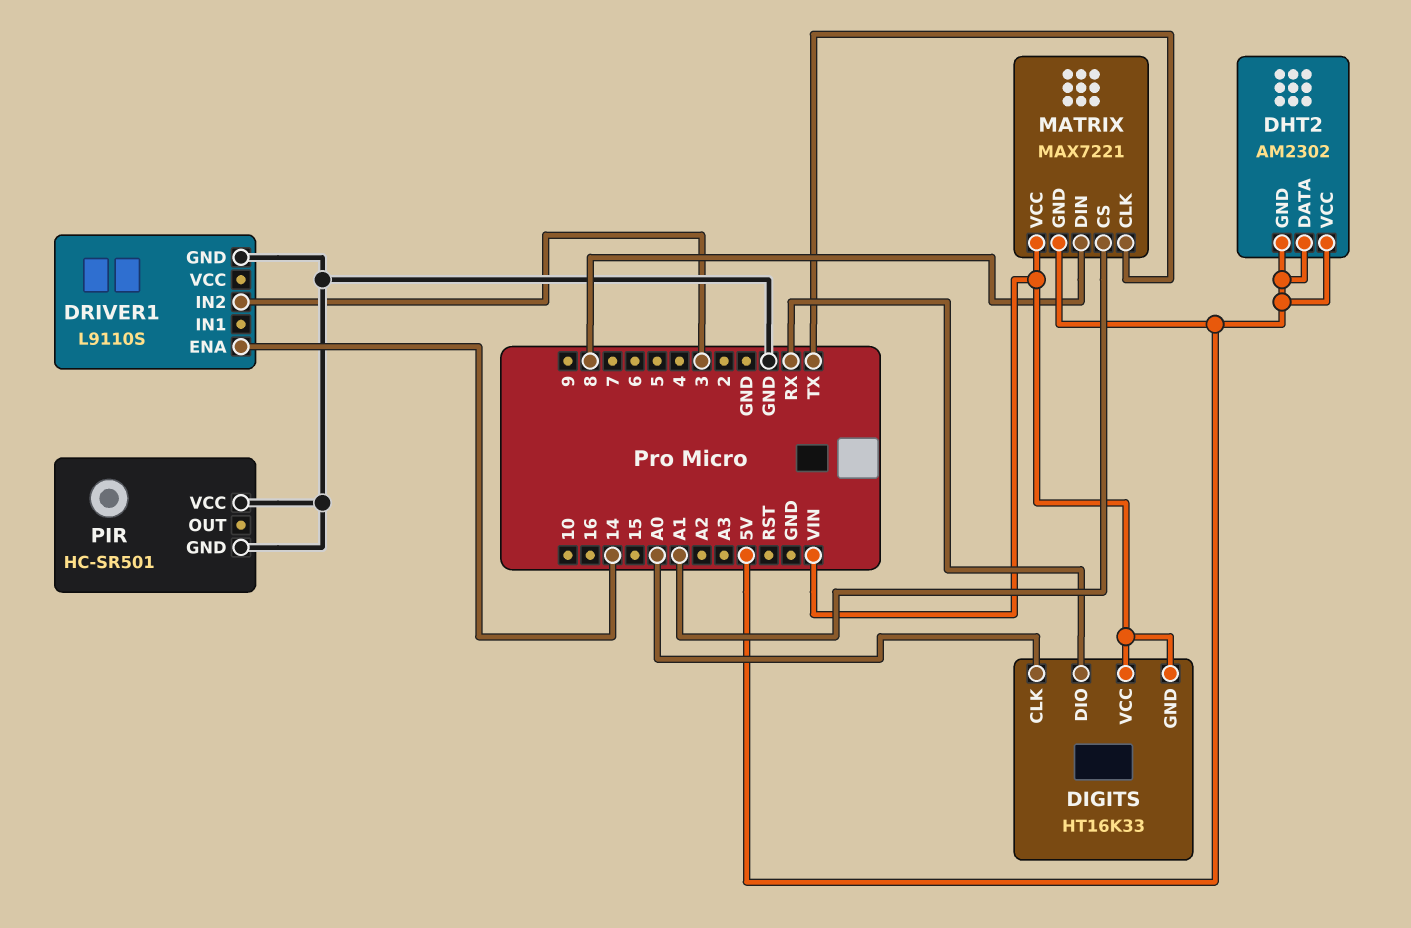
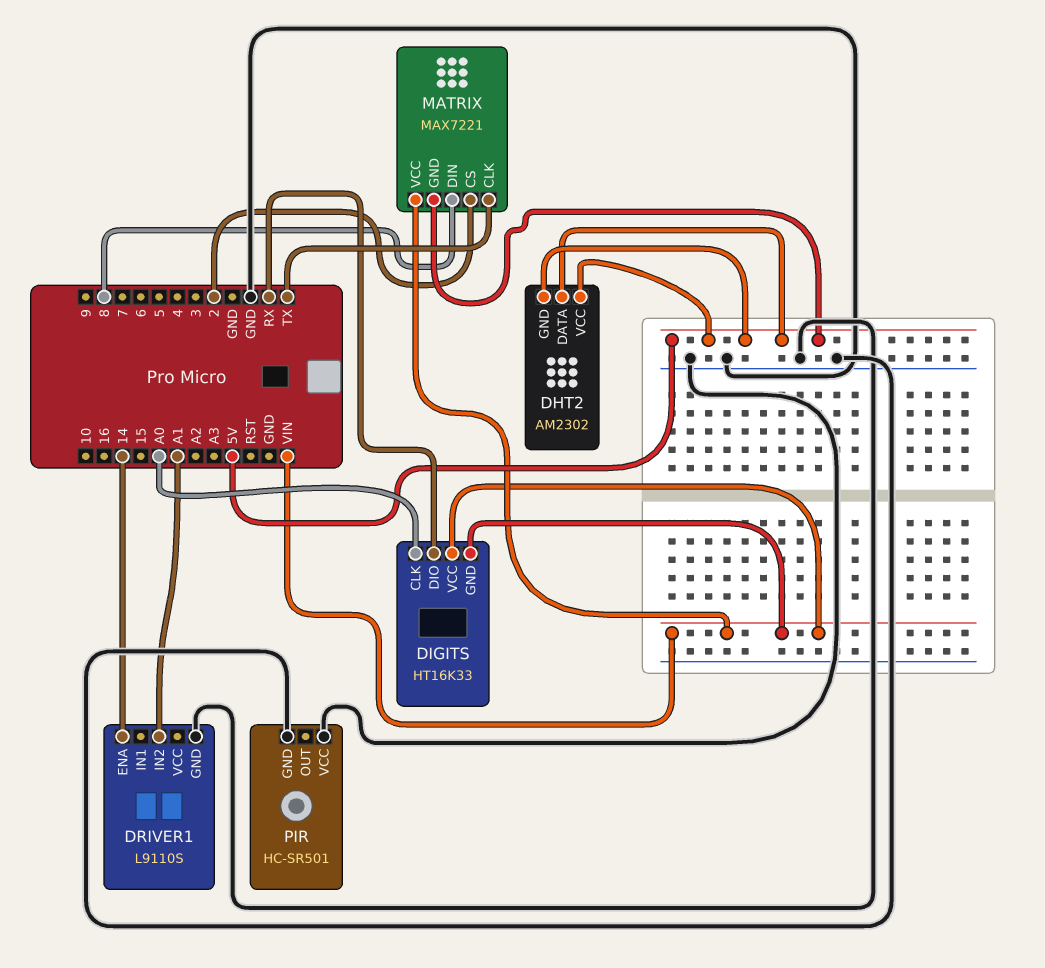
DRIVER1 pin IN2: 3 -> A1
MATRIX pin CS: A1 -> 2

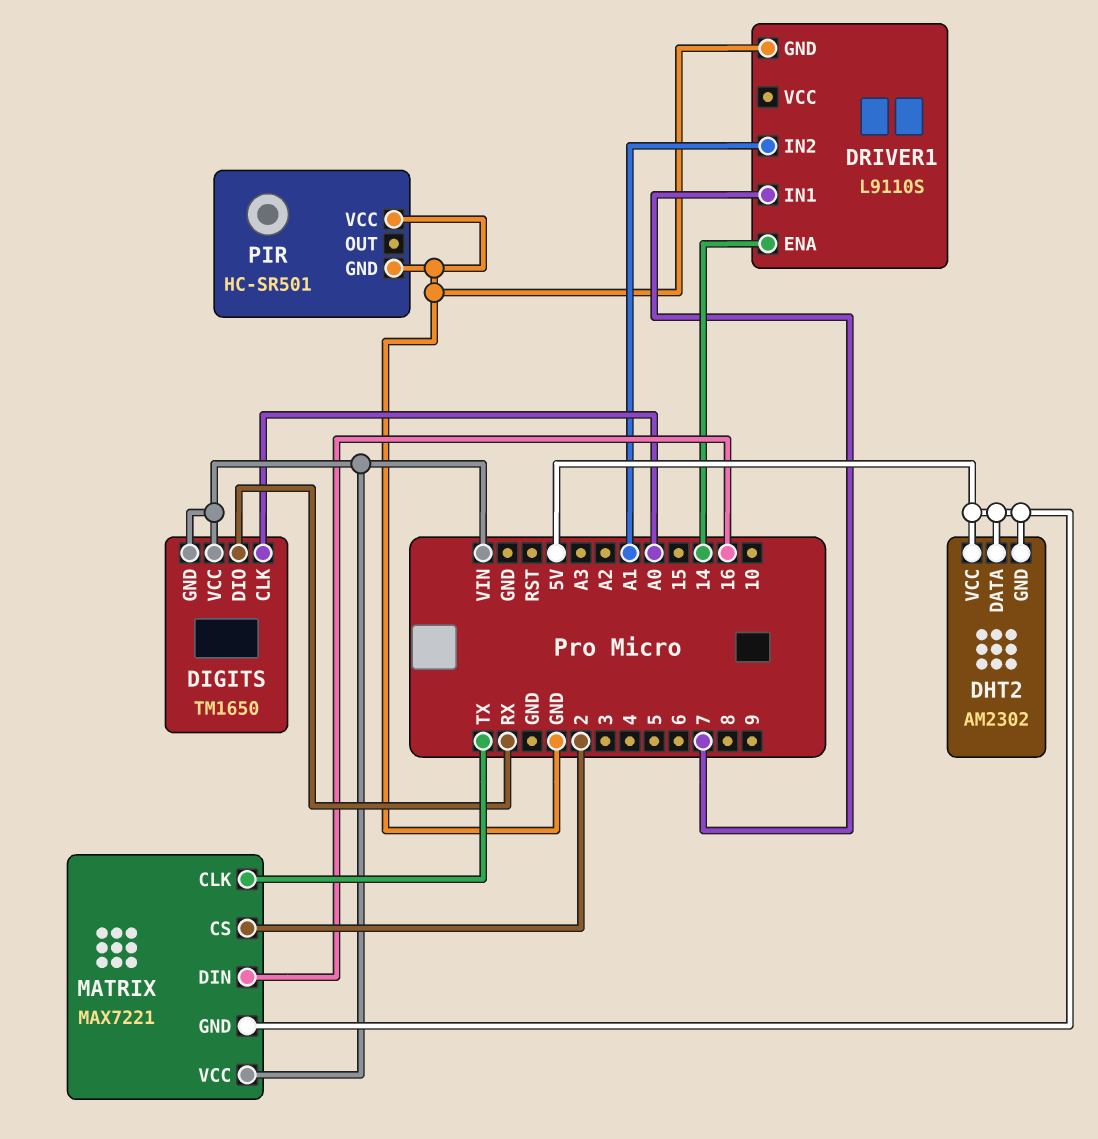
DIGITS: HT16K33 -> TM1650
DRIVER1 pin IN1: none -> 7
MATRIX pin DIN: 8 -> 16

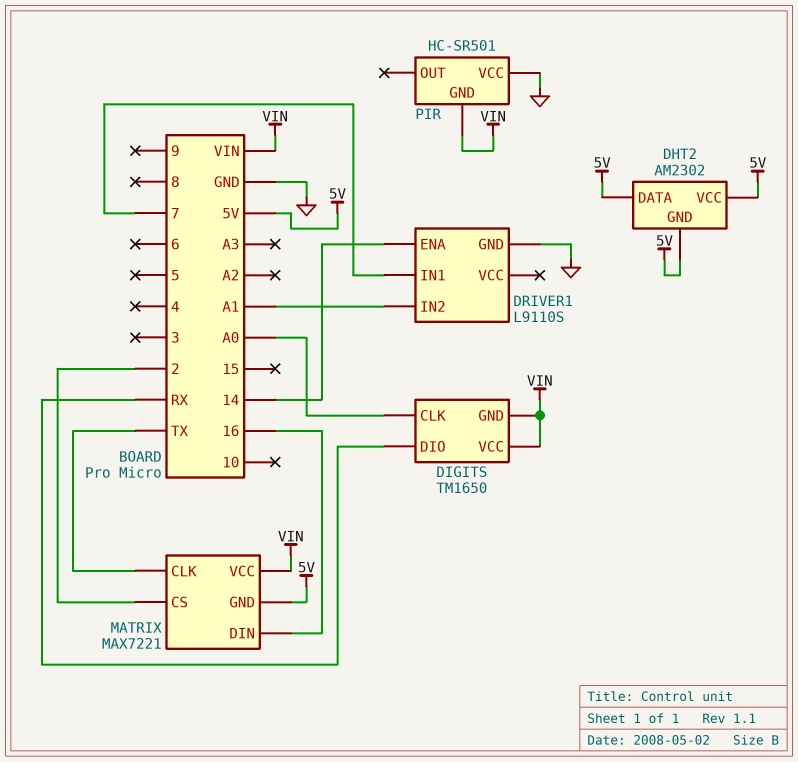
PIR pin GND: GND -> VIN

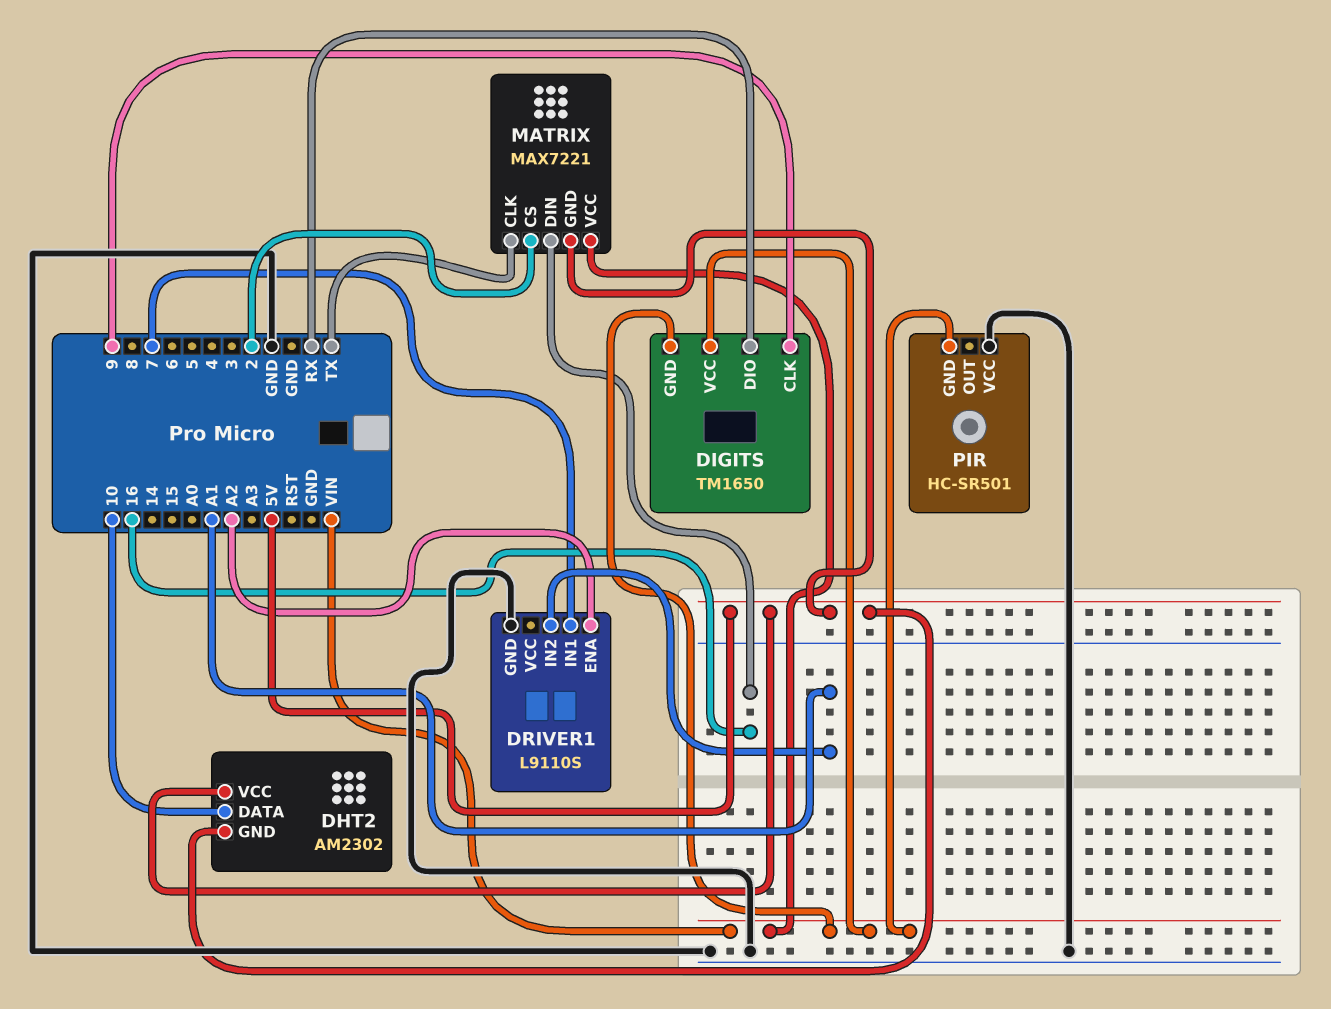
DHT2 pin DATA: 5V -> 10
DIGITS pin CLK: A0 -> 9
DRIVER1 pin ENA: 14 -> A2

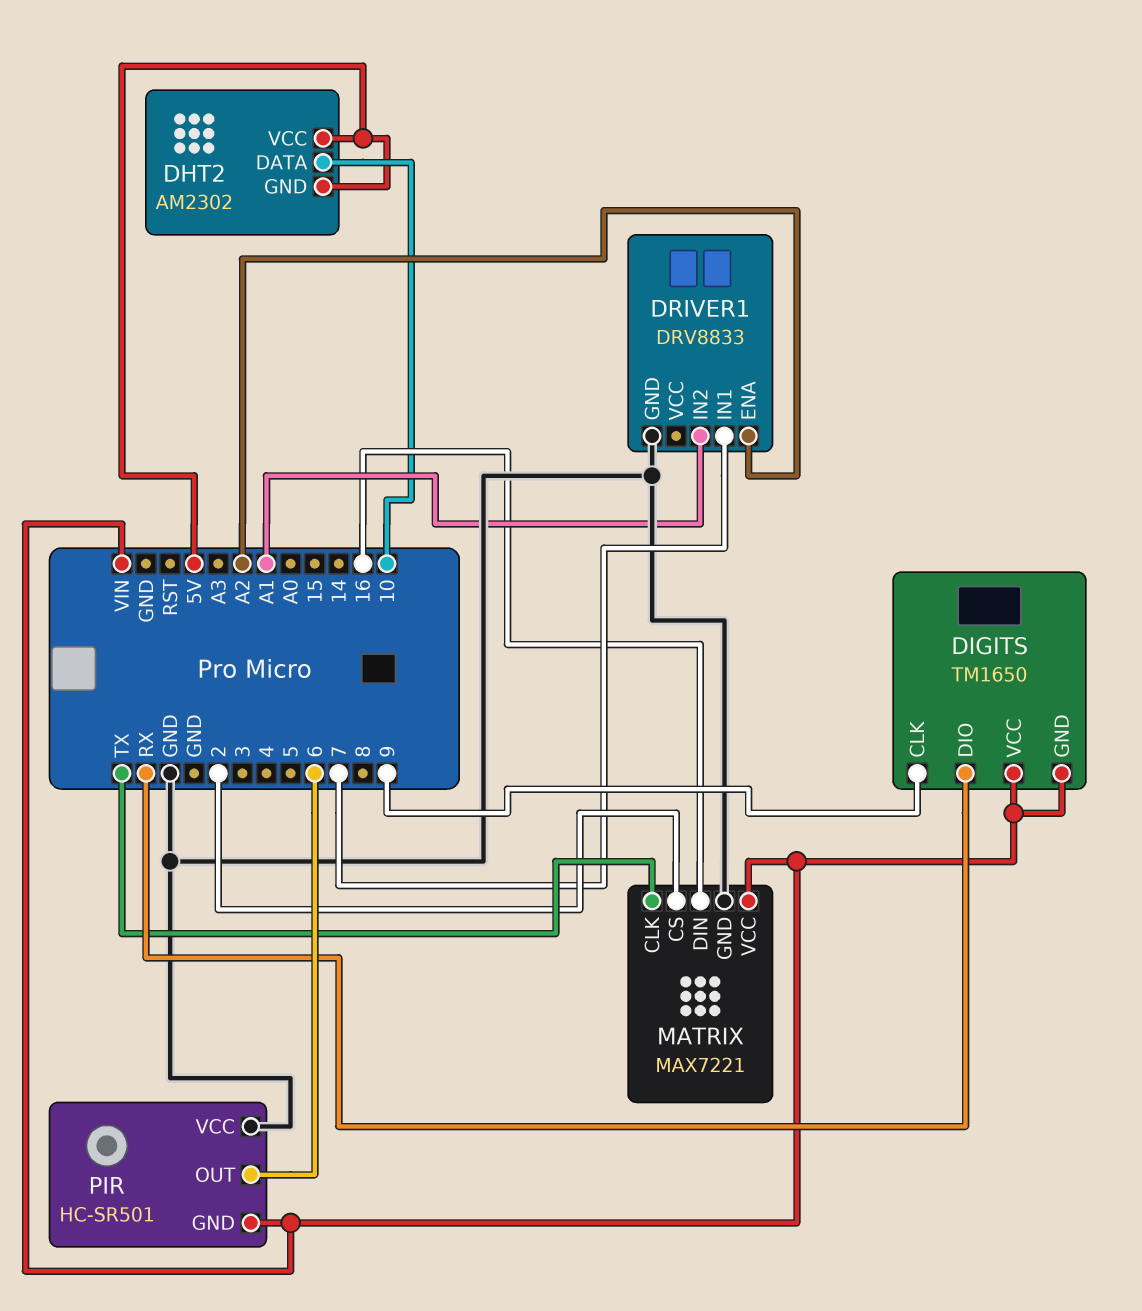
DRIVER1: L9110S -> DRV8833
MATRIX pin GND: 5V -> GND
PIR pin OUT: none -> 6

